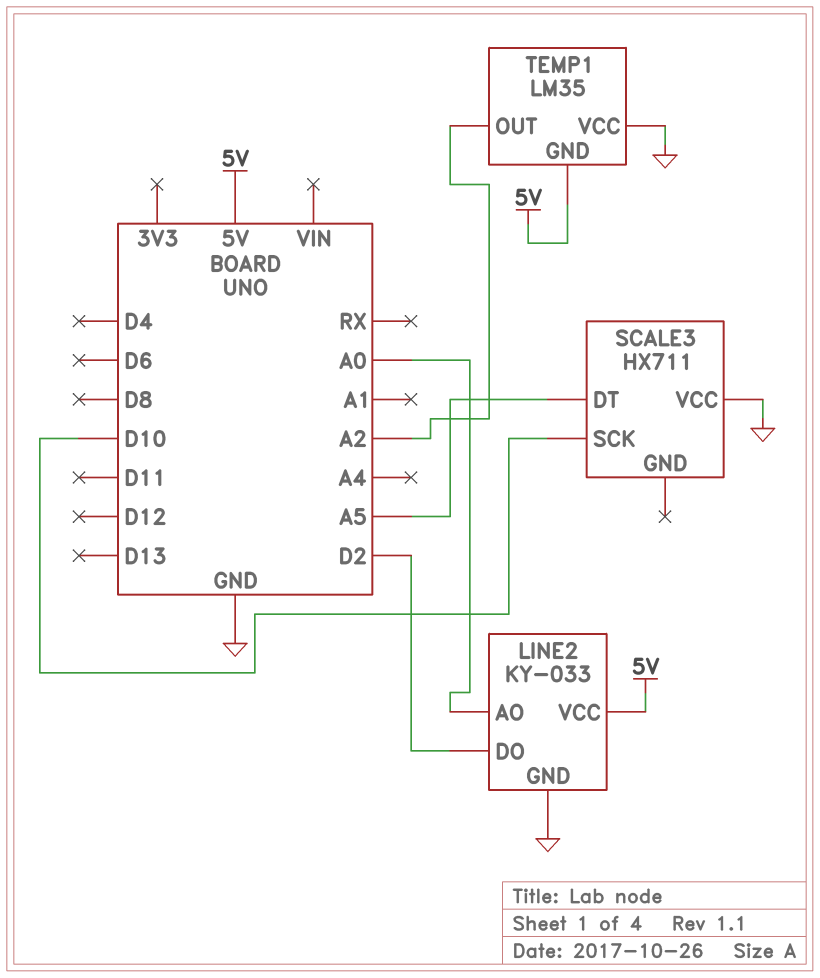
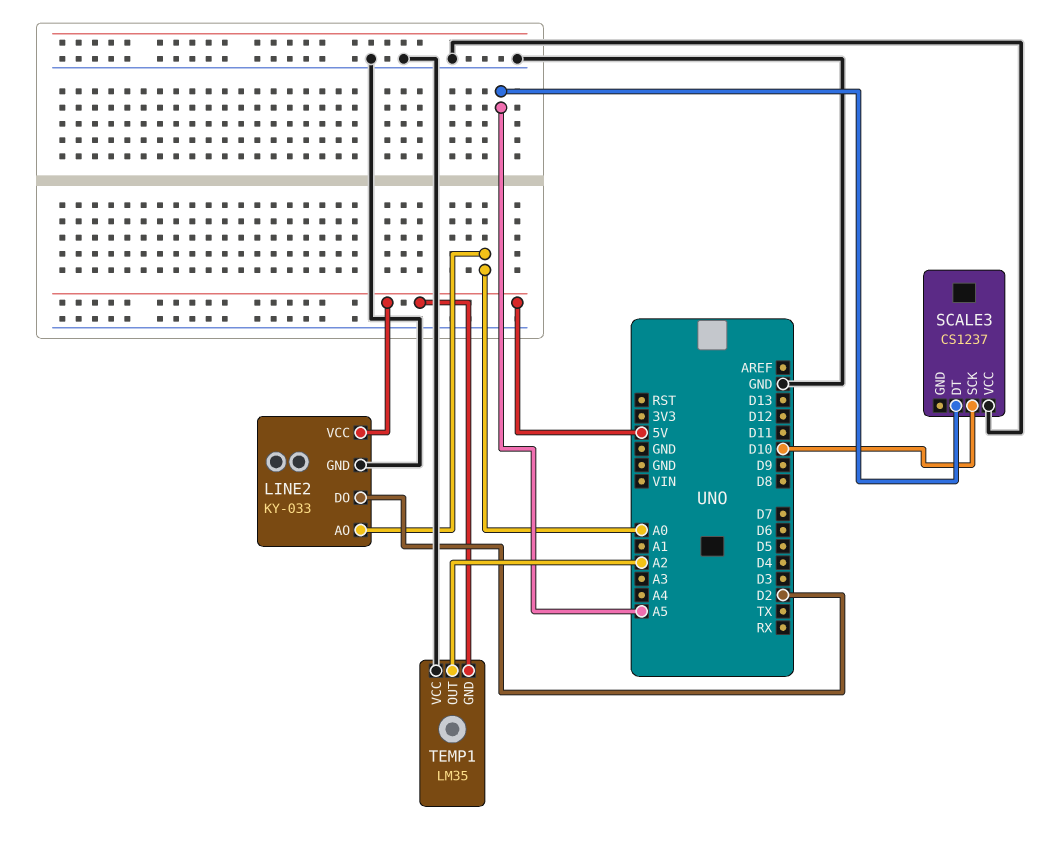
SCALE3: HX711 -> CS1237

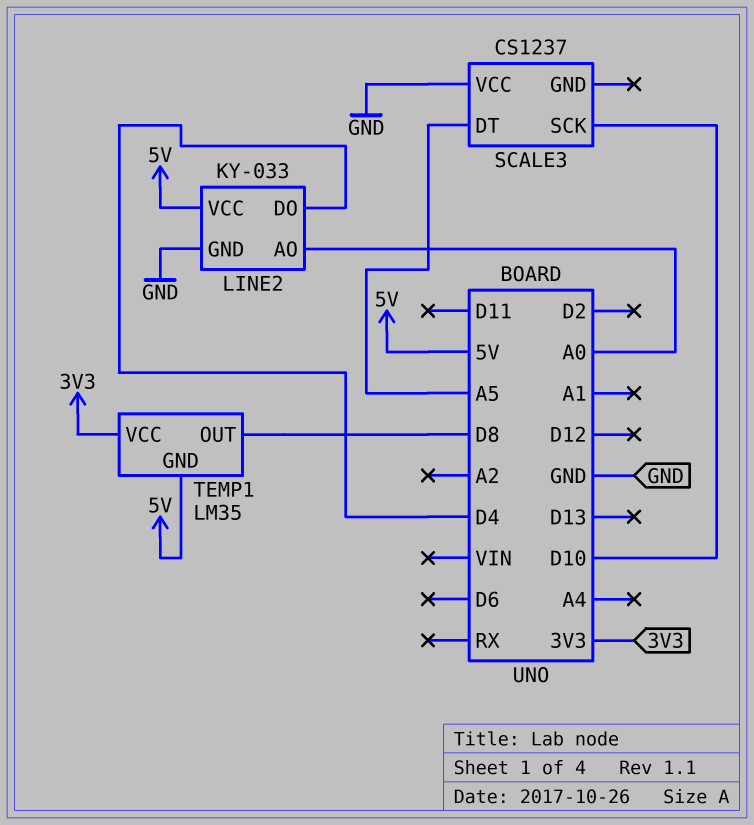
LINE2 pin DO: D2 -> D4
TEMP1 pin OUT: A2 -> D8
TEMP1 pin VCC: GND -> 3V3

